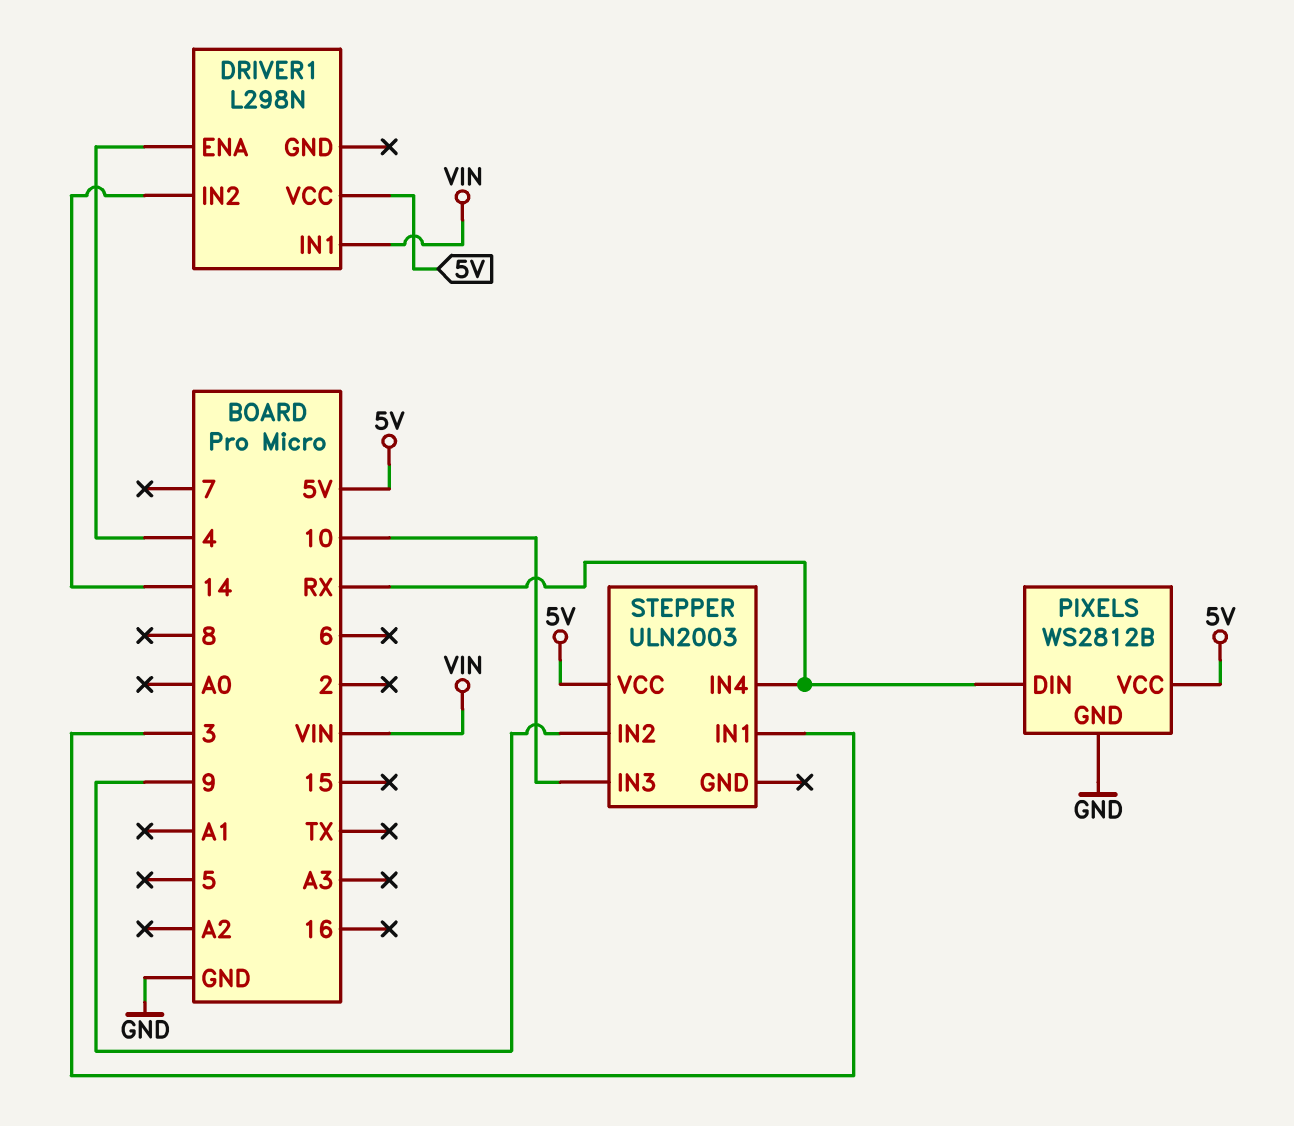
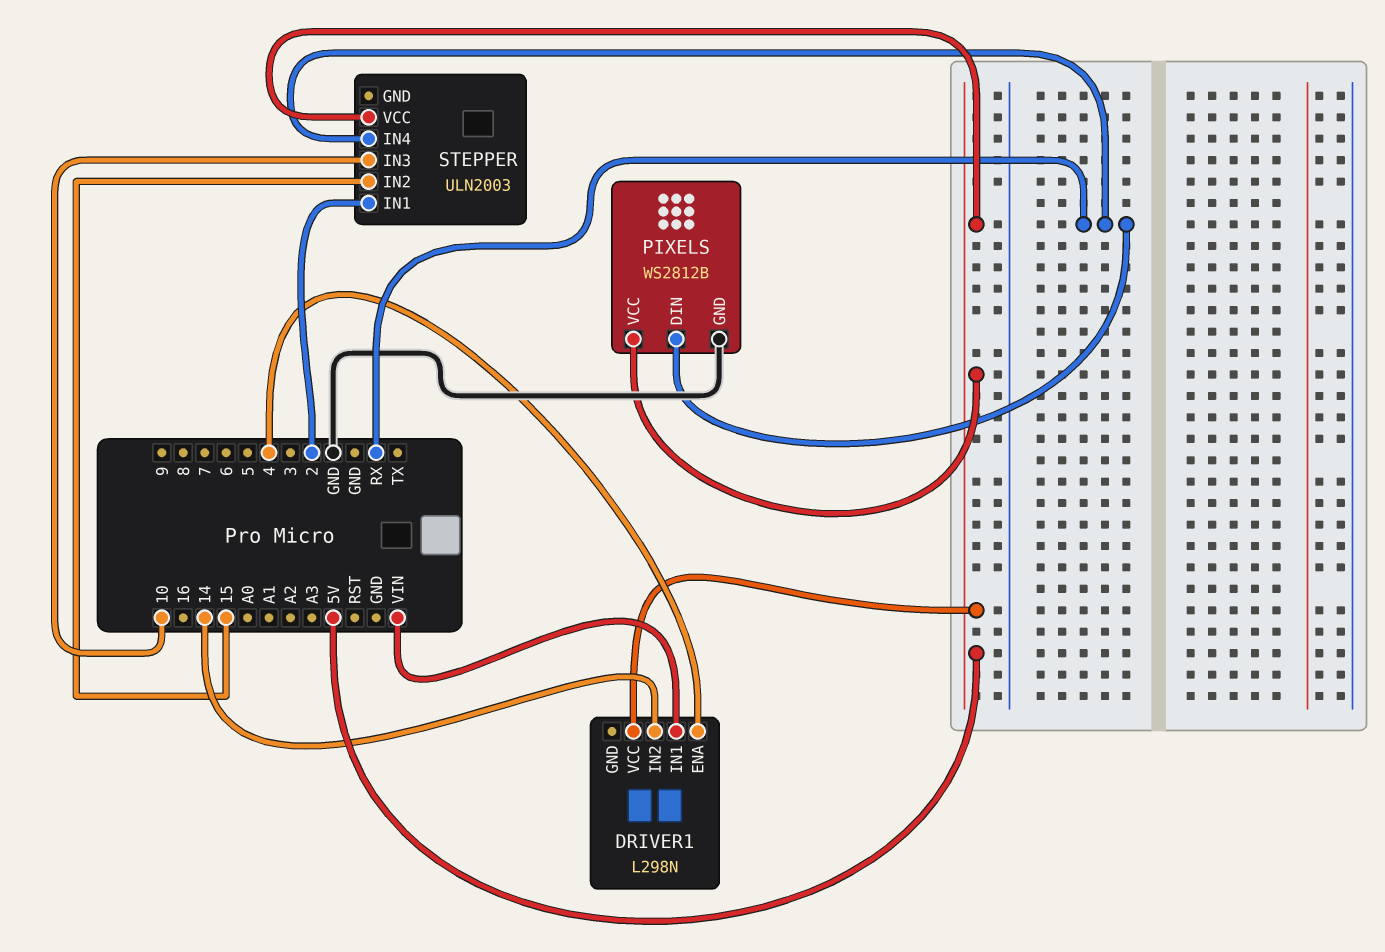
STEPPER pin IN1: 3 -> 2
STEPPER pin IN2: 9 -> 15

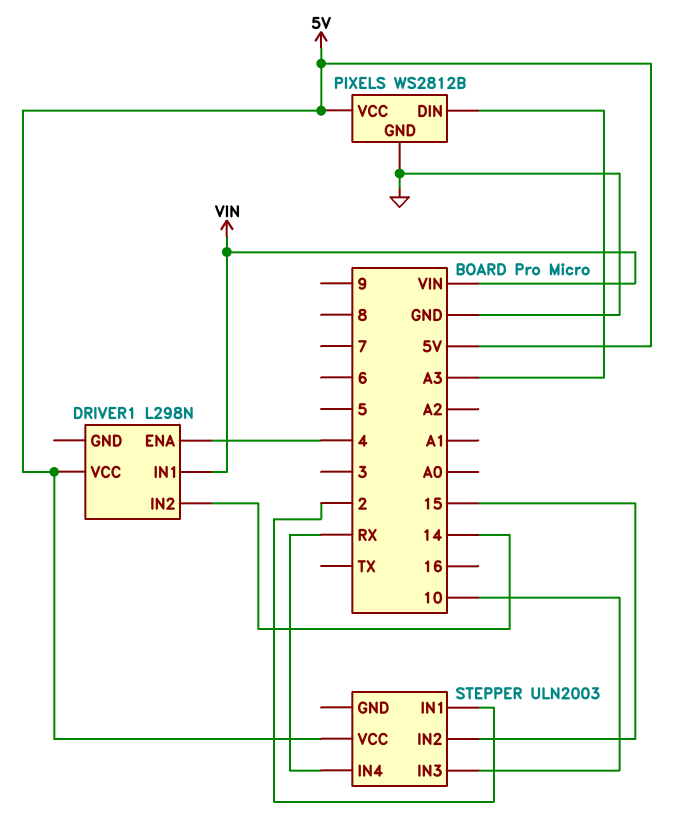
PIXELS pin DIN: RX -> A3

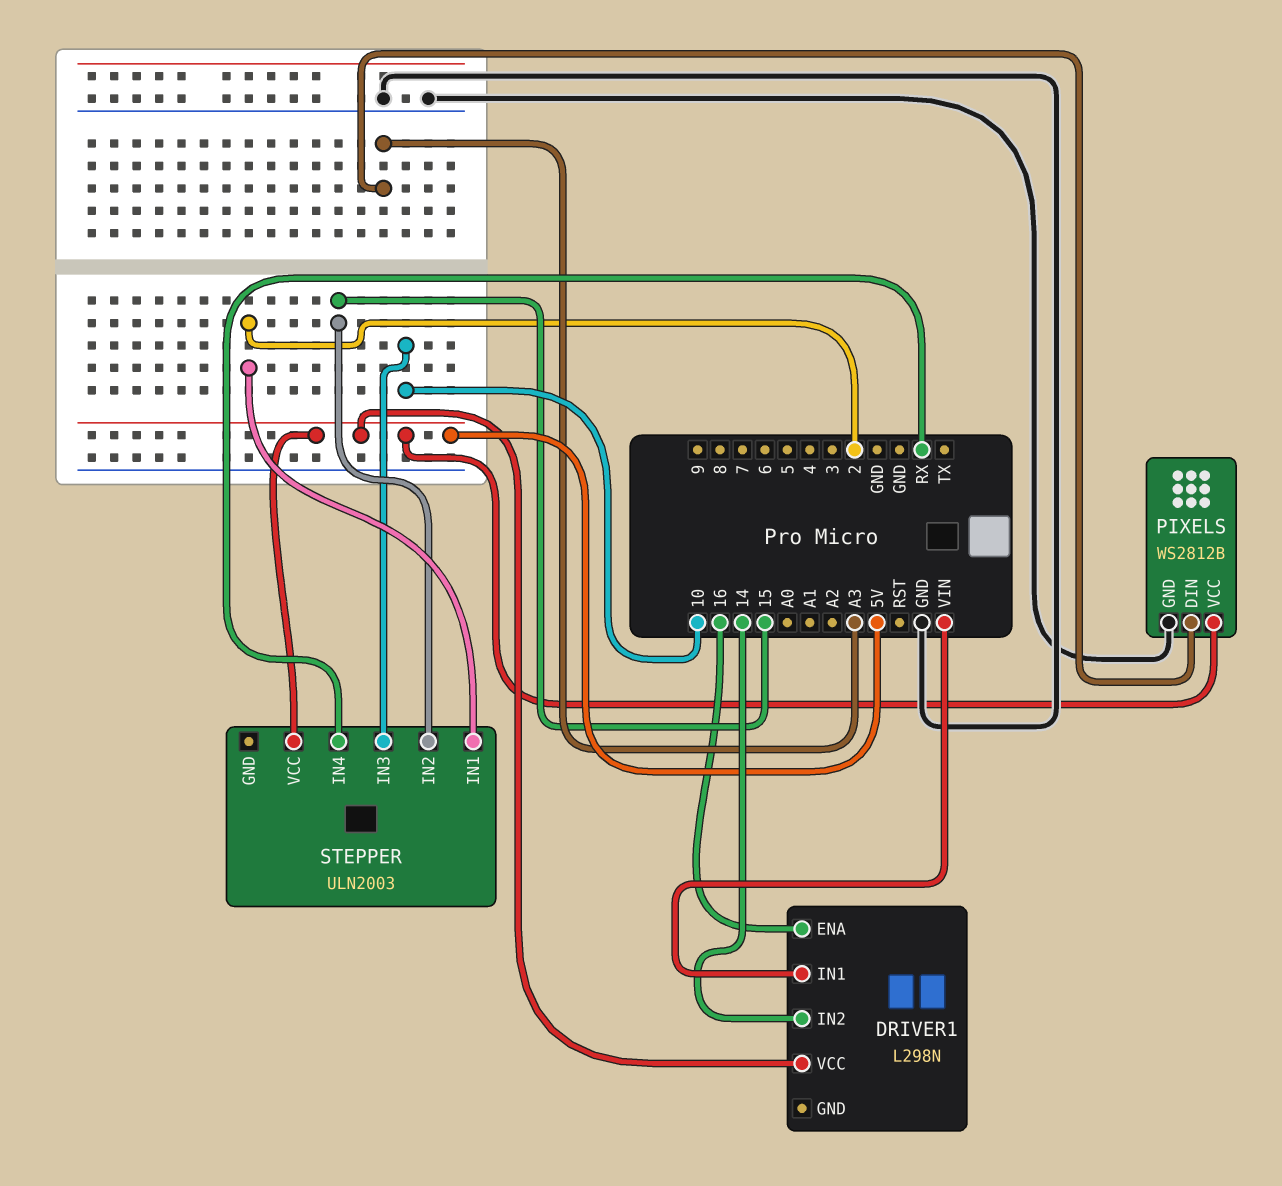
DRIVER1 pin ENA: 4 -> 16

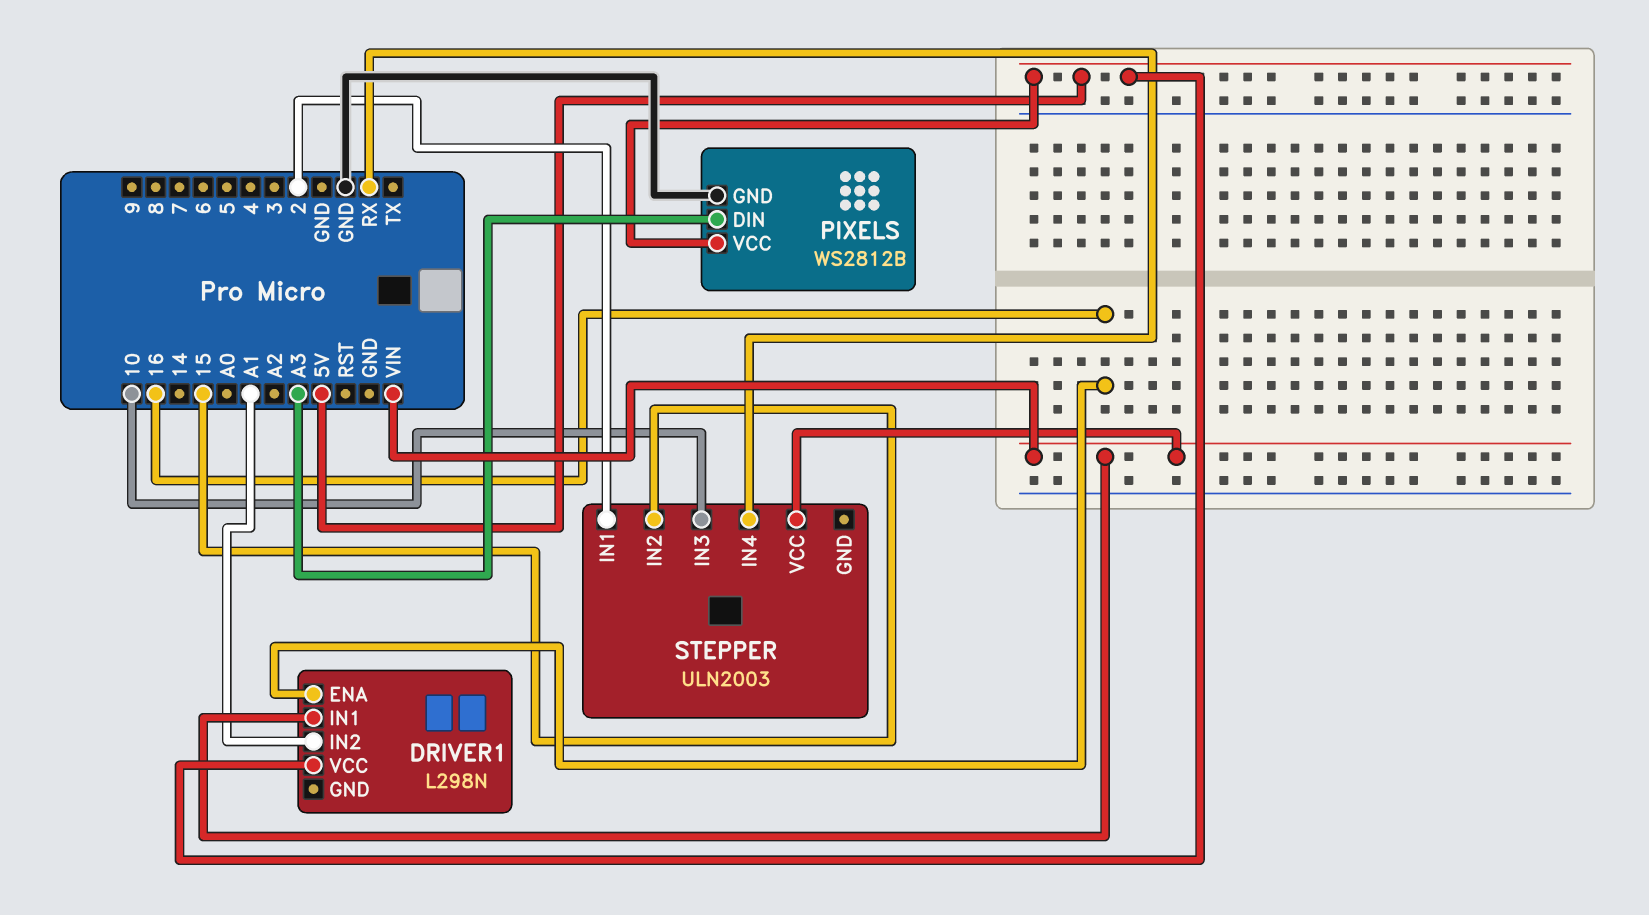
DRIVER1 pin IN2: 14 -> A1
STEPPER pin VCC: 5V -> VIN

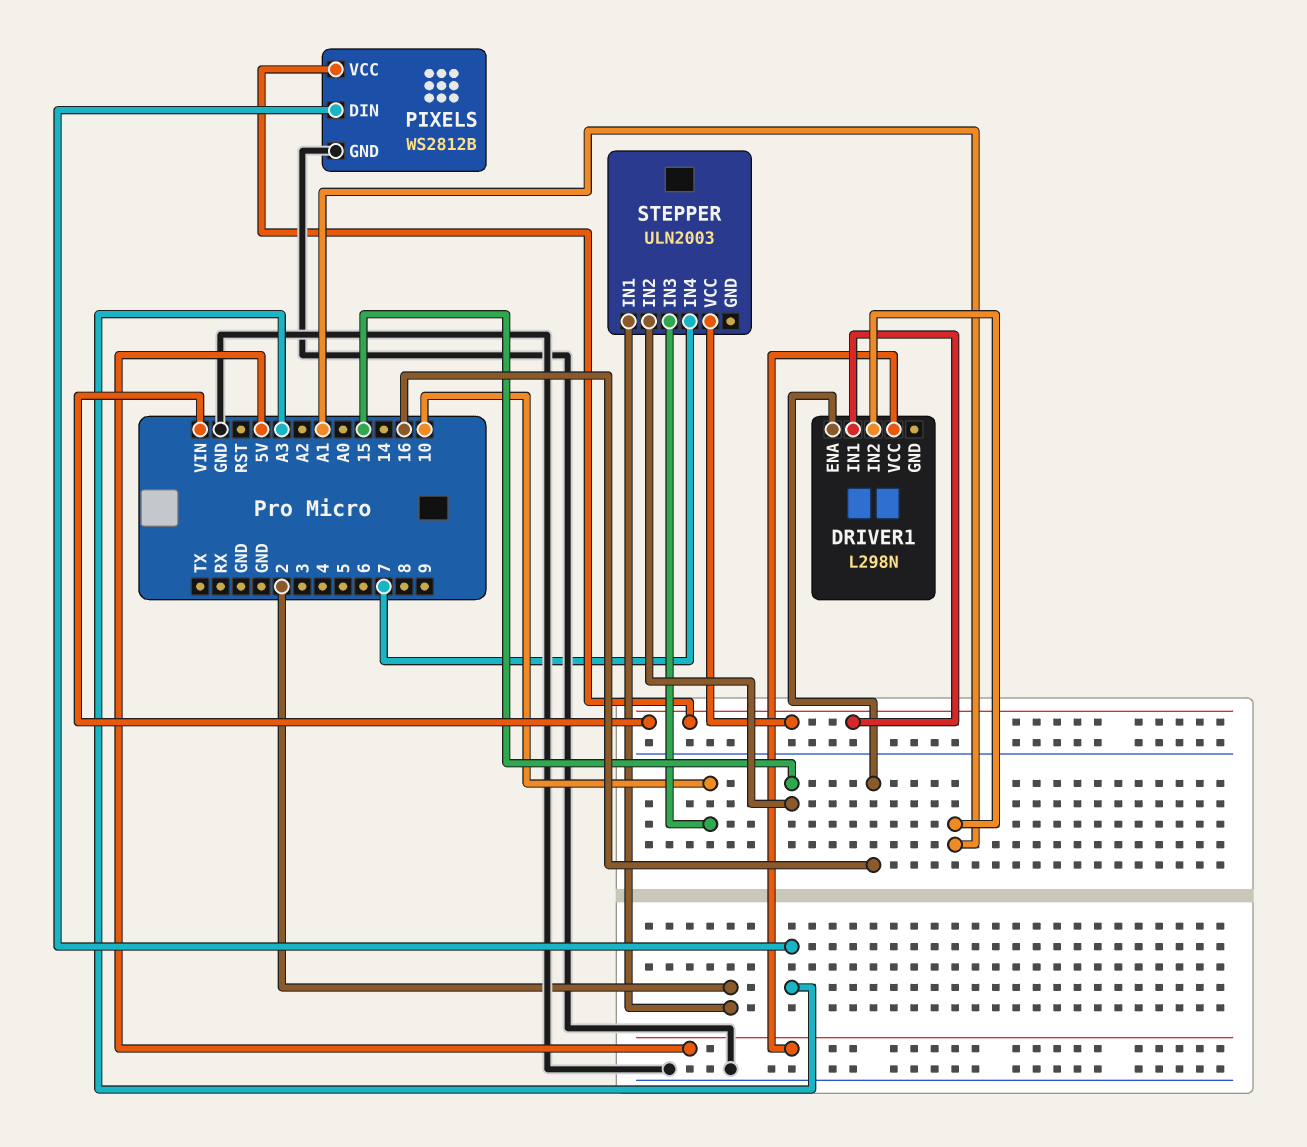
PIXELS pin VCC: 5V -> VIN
STEPPER pin IN4: RX -> 7

